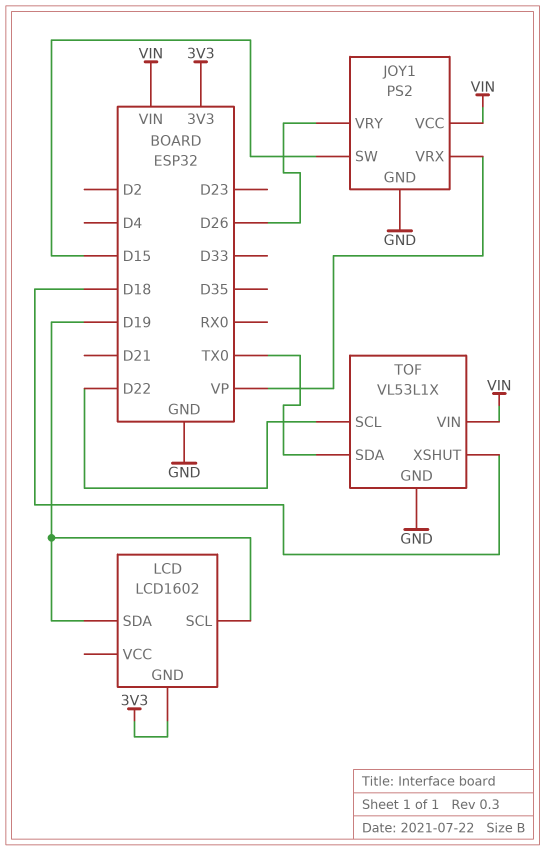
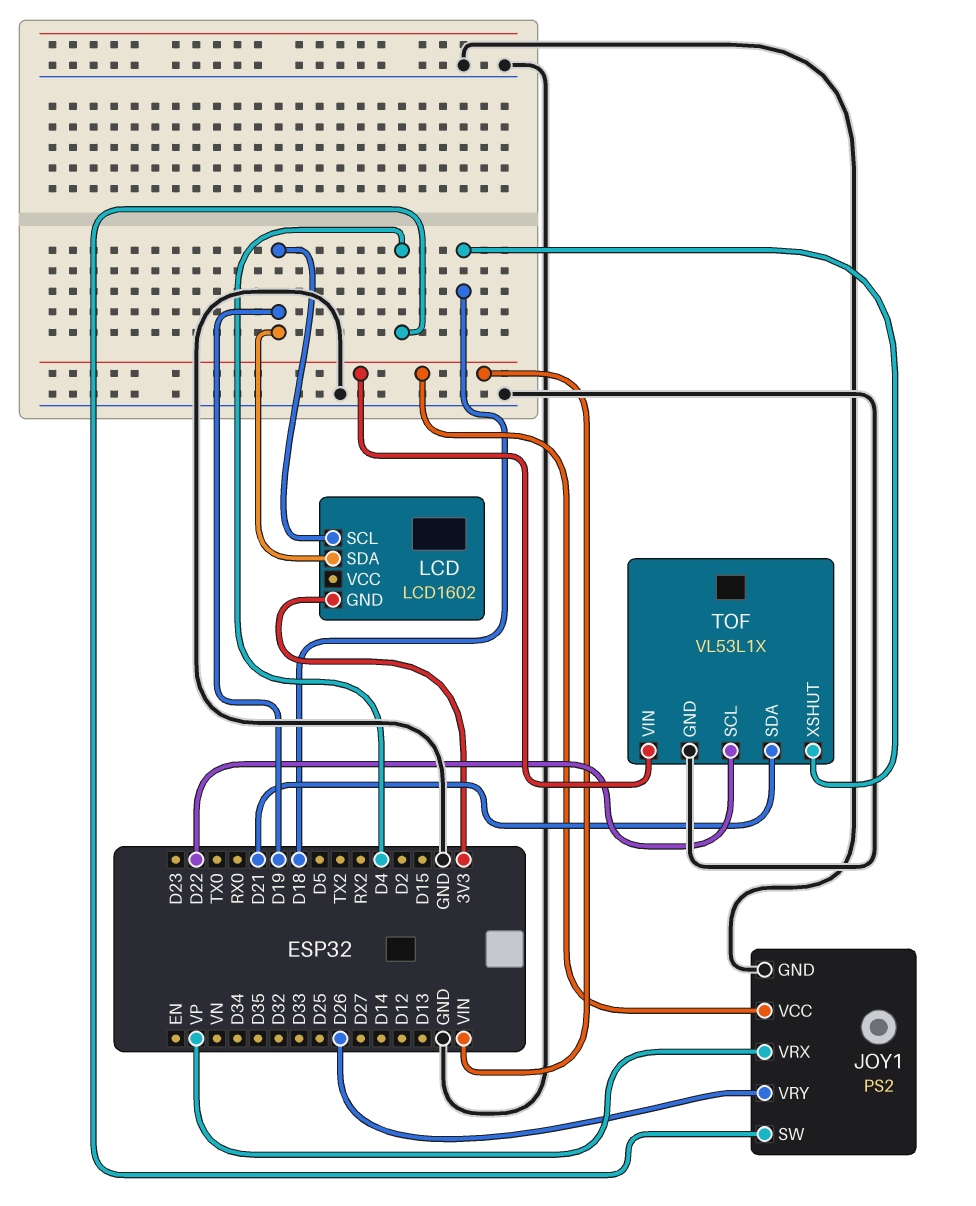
JOY1 pin SW: D15 -> D4
TOF pin SDA: TX0 -> D21

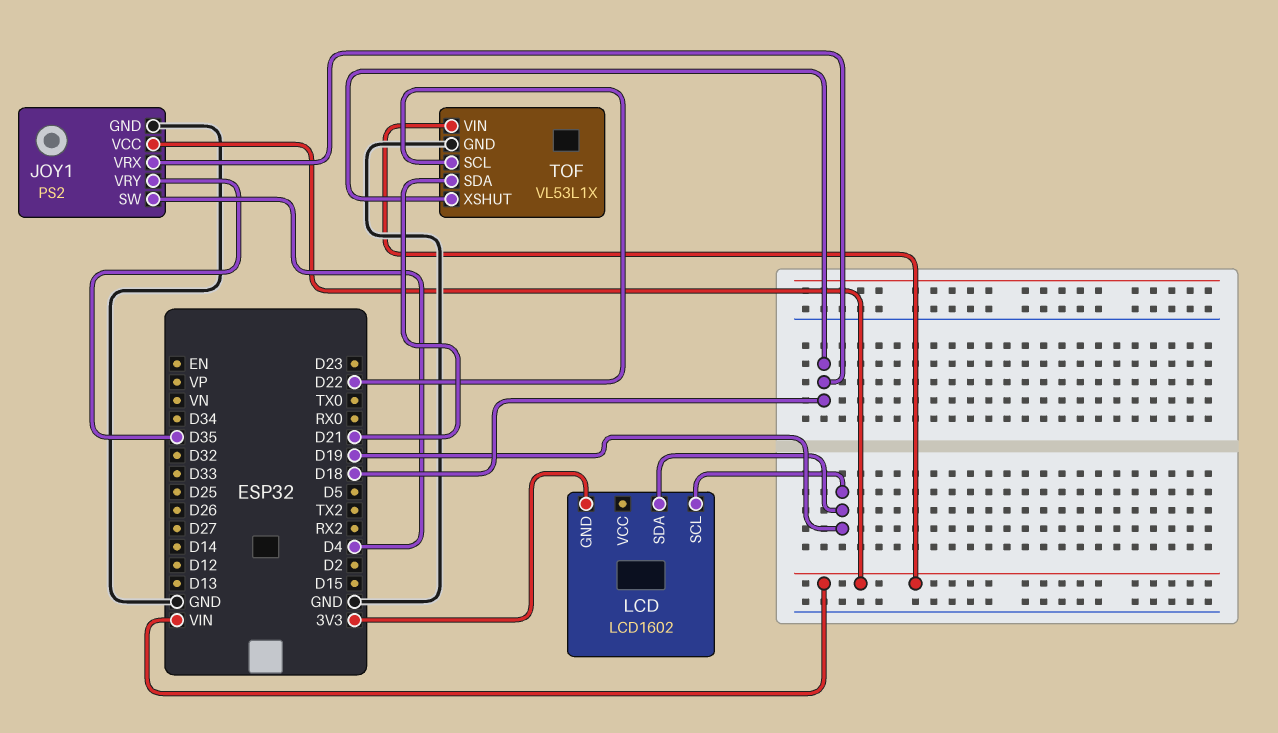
JOY1 pin VRX: VP -> D18
JOY1 pin VRY: D26 -> D35

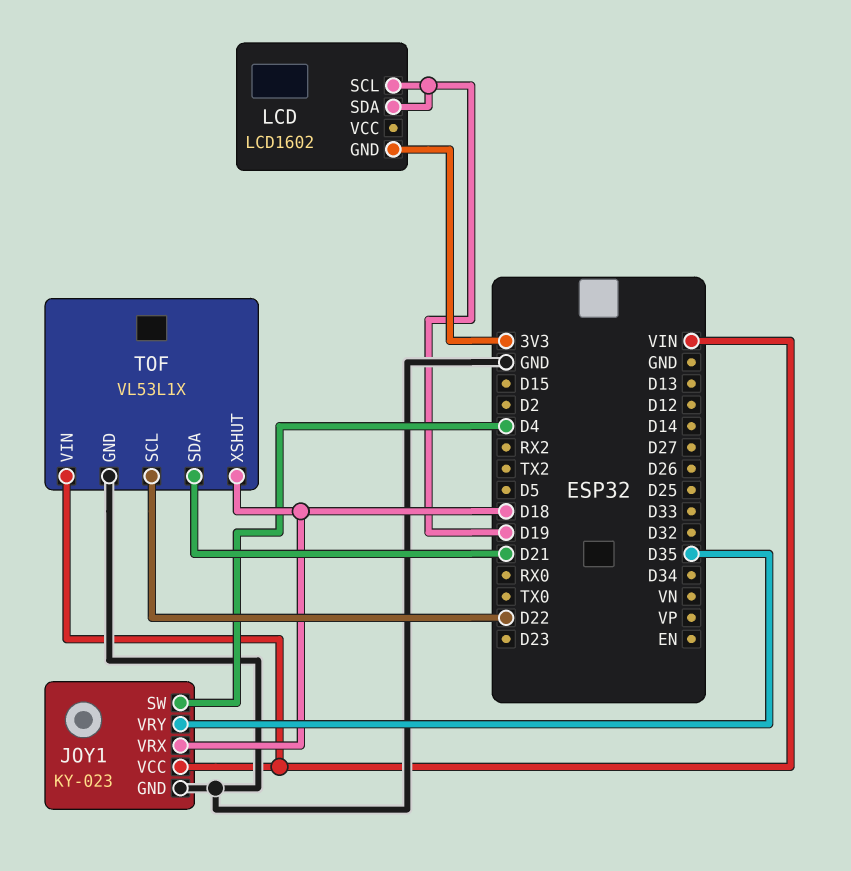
JOY1: PS2 -> KY-023

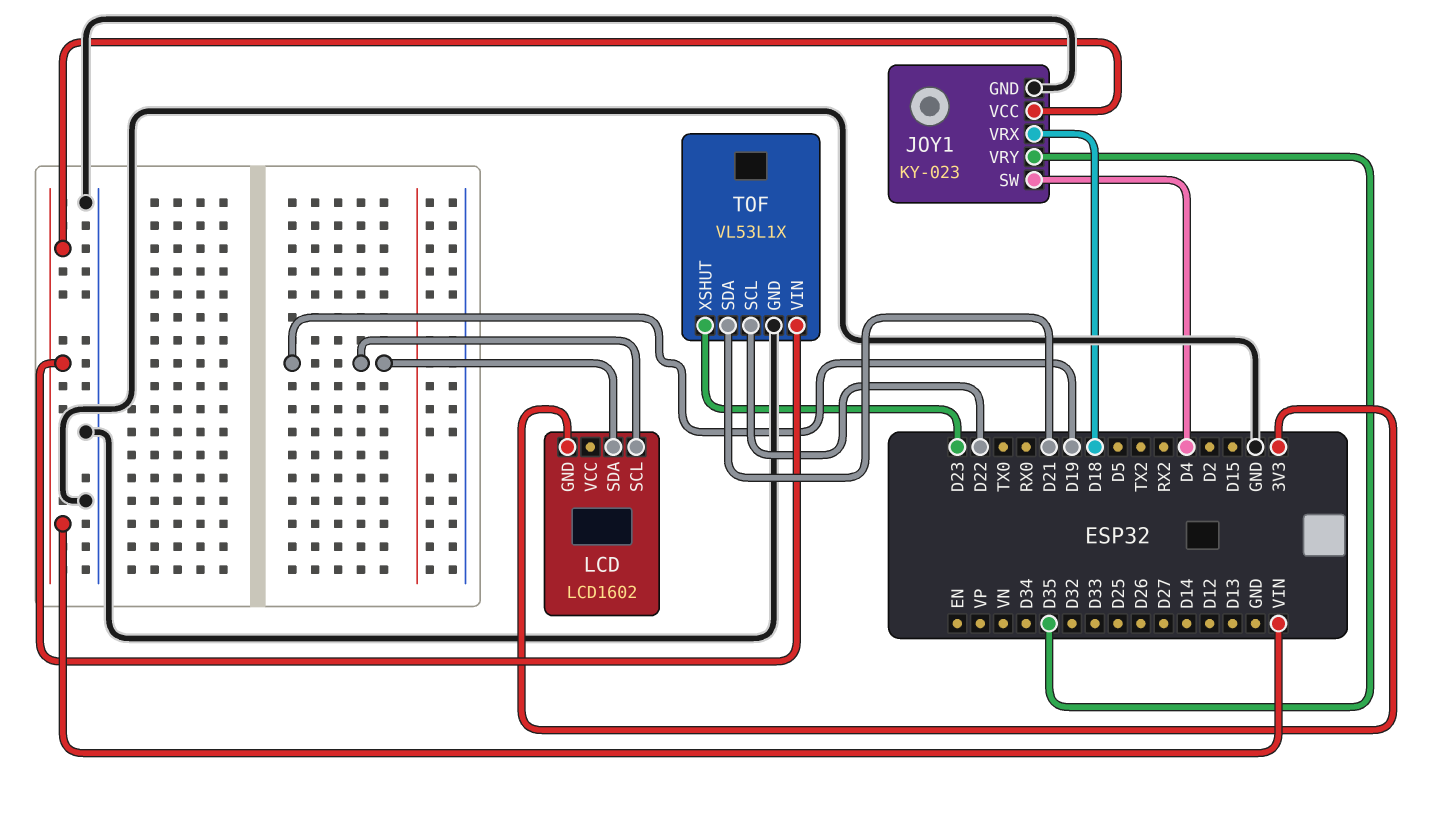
TOF pin XSHUT: D18 -> D23

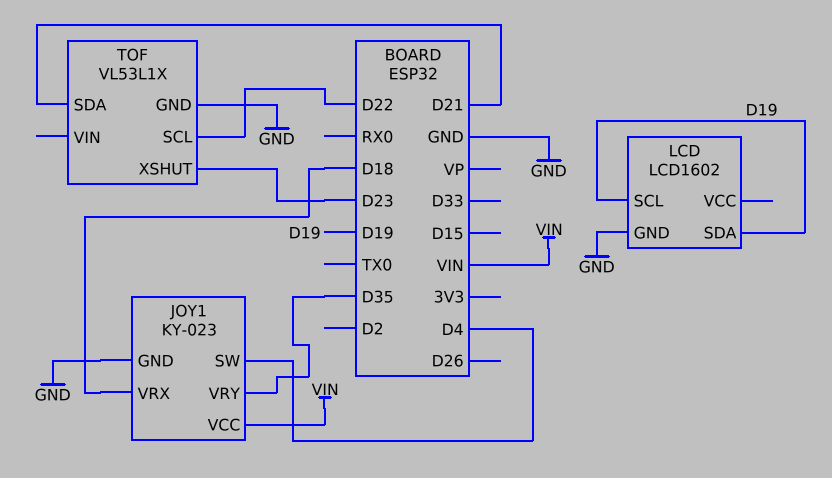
LCD pin GND: 3V3 -> GND
TOF pin VIN: VIN -> none

